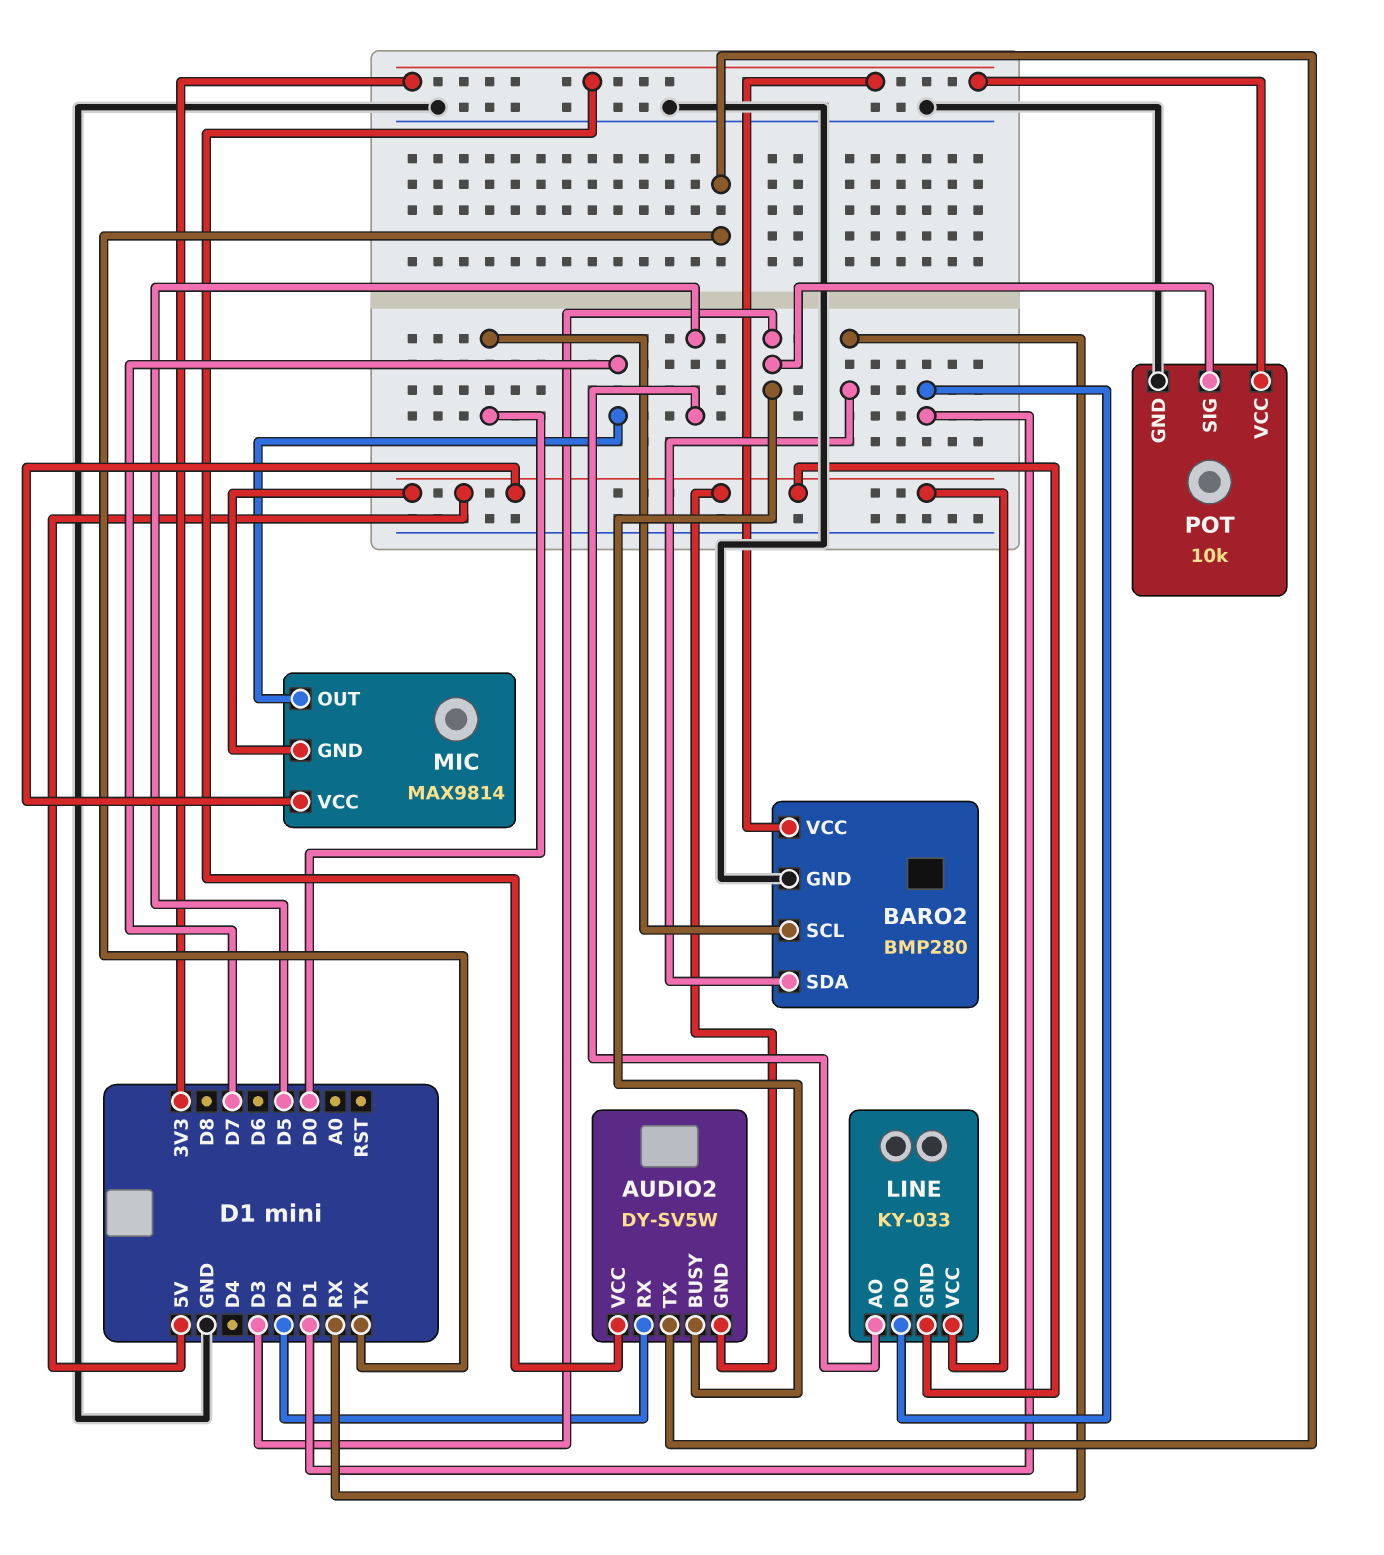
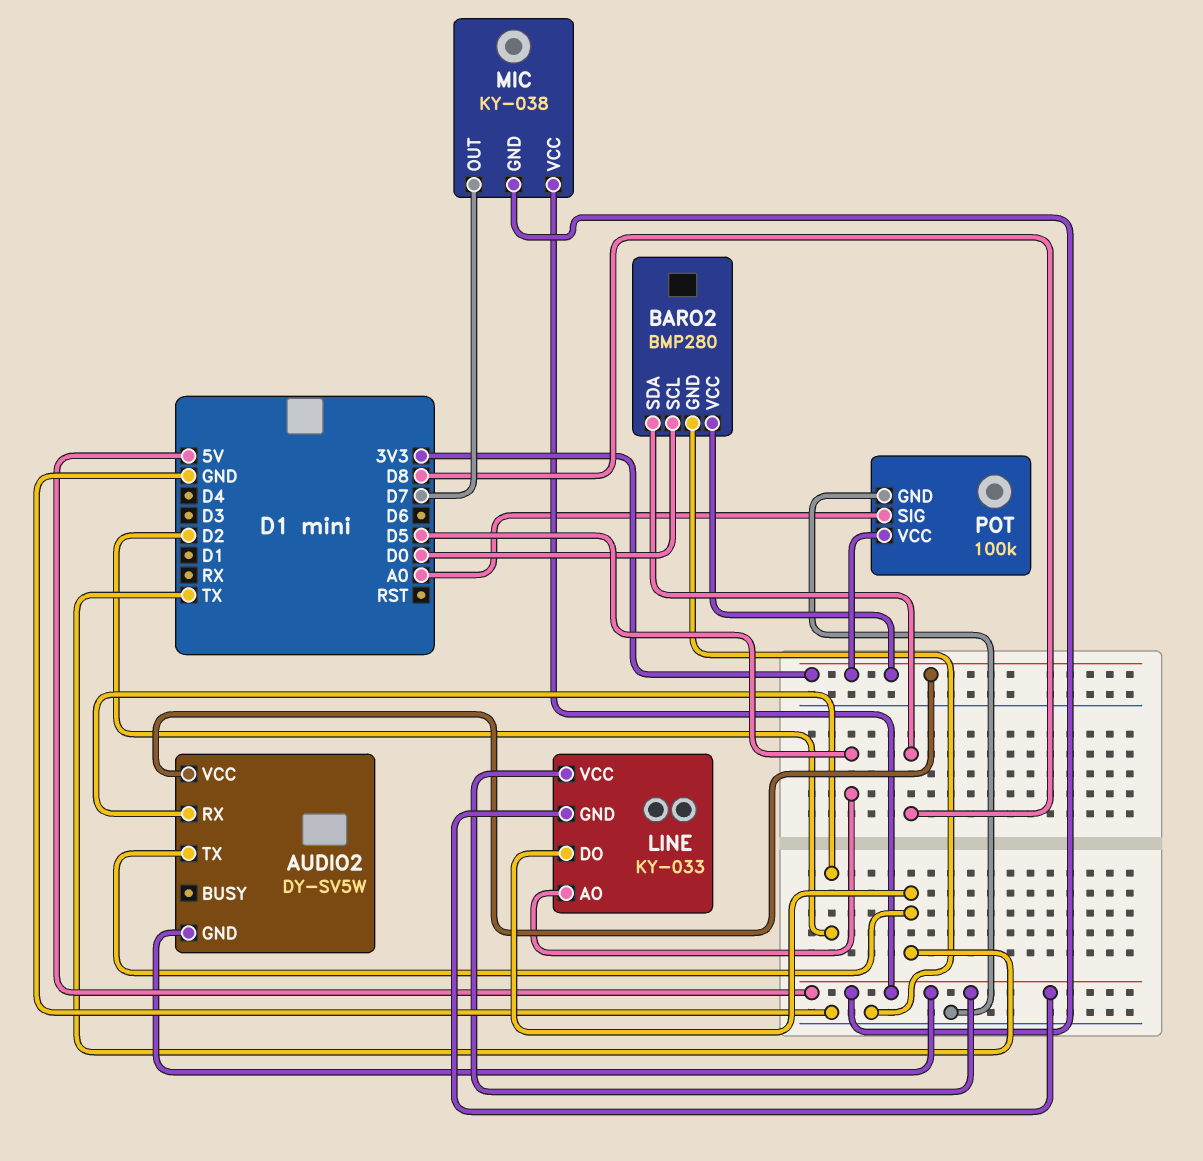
AUDIO2 pin BUSY: D3 -> none
BARO2 pin SDA: RX -> D8
LINE pin DO: D1 -> TX
MIC: MAX9814 -> KY-038
POT: 10k -> 100k
POT pin SIG: D3 -> A0

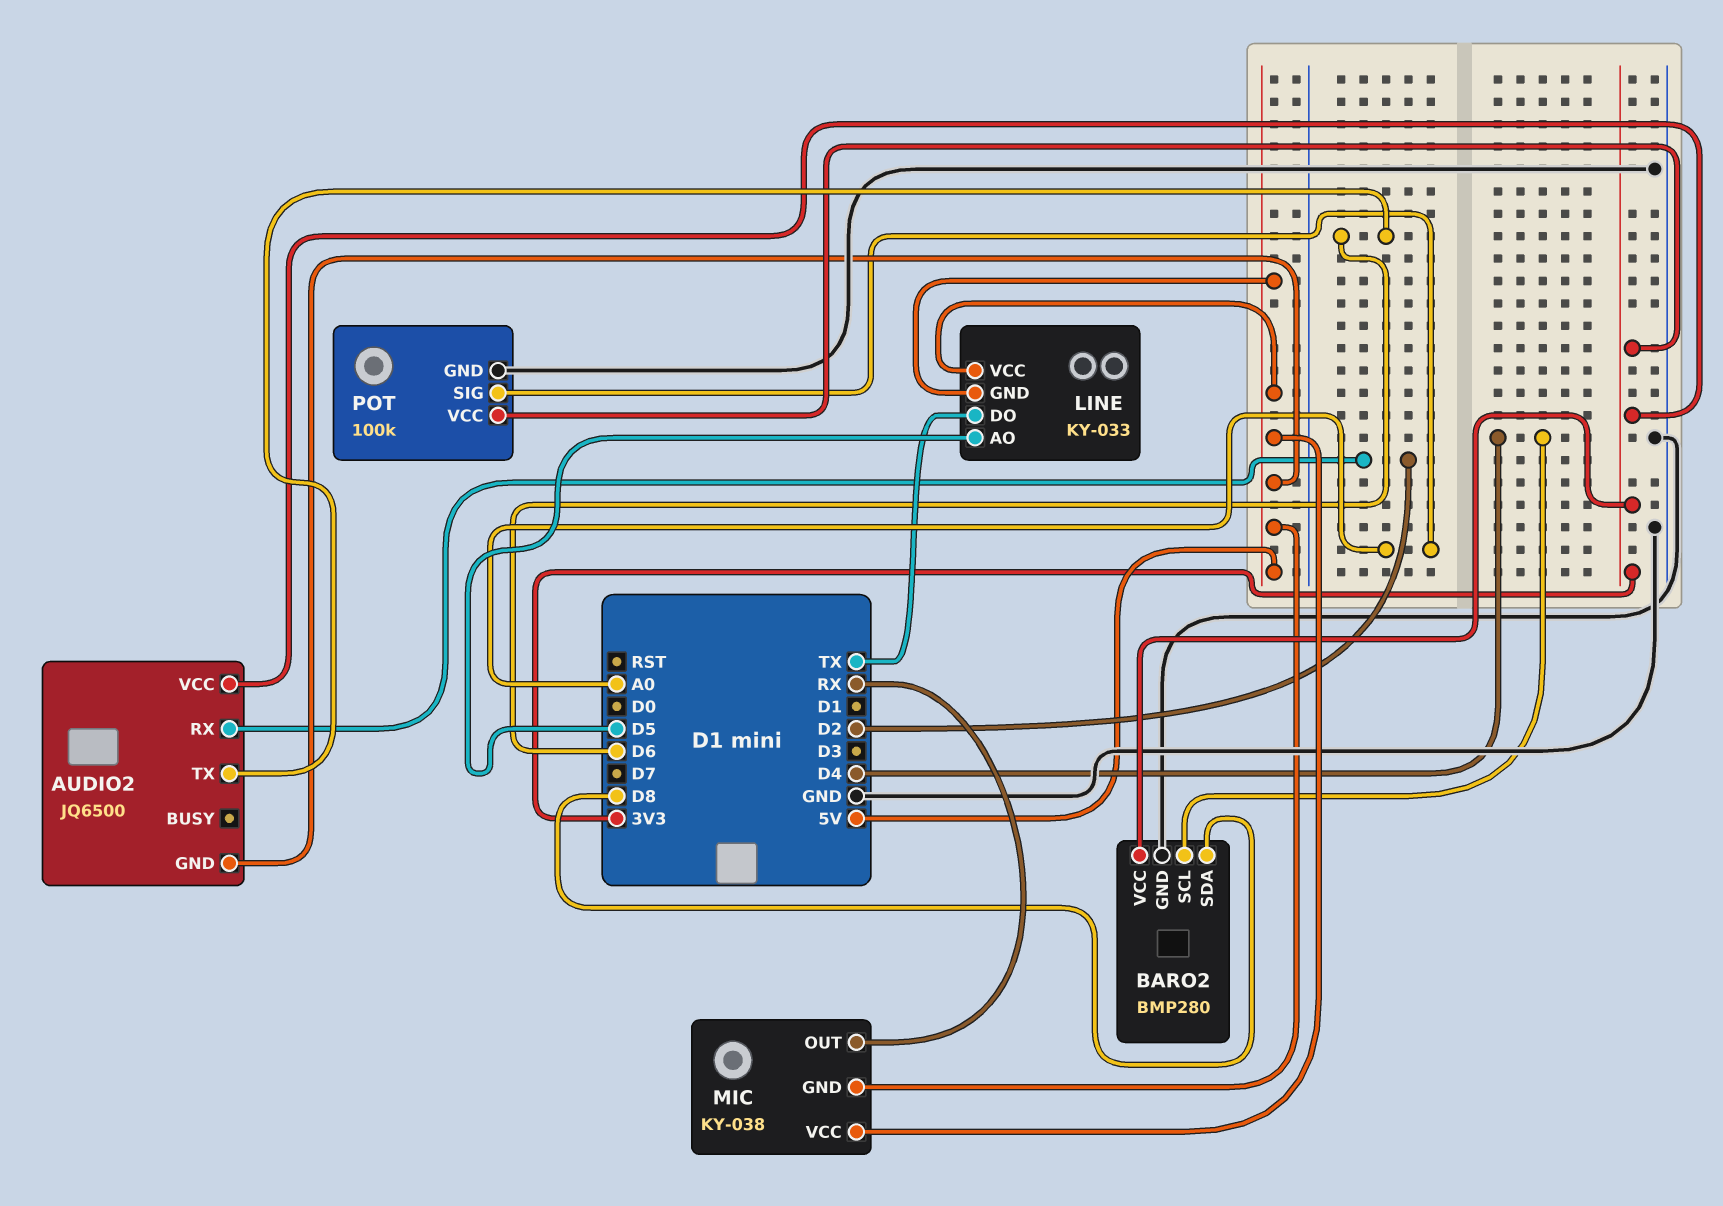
AUDIO2: DY-SV5W -> JQ6500
AUDIO2 pin TX: TX -> D6
BARO2 pin SCL: D0 -> D4
MIC pin OUT: D7 -> RX

